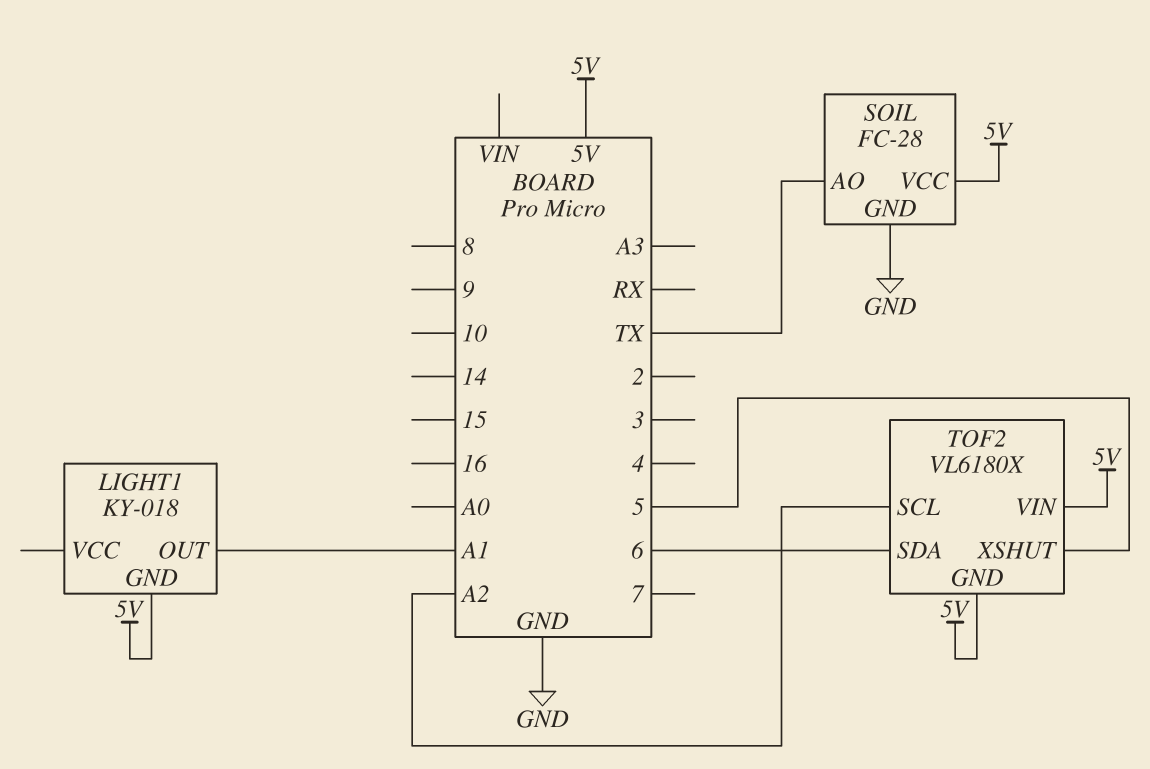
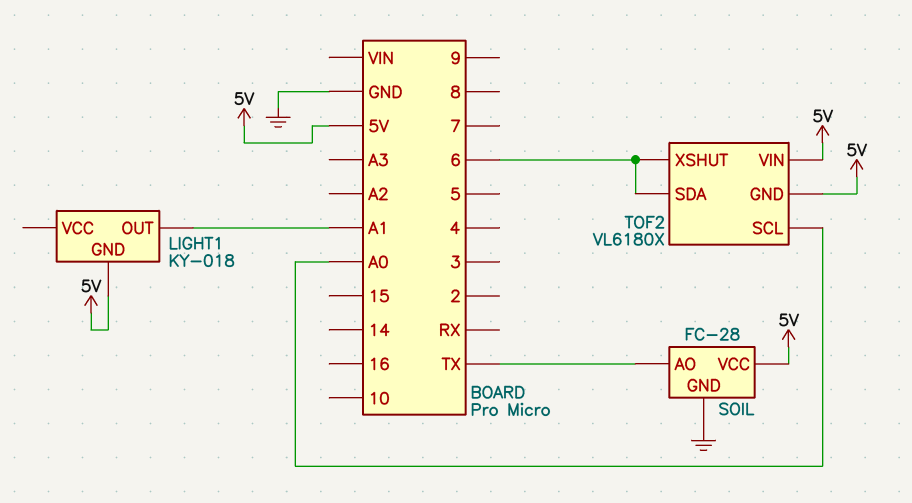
TOF2 pin SCL: A2 -> A0
TOF2 pin XSHUT: 5 -> 6

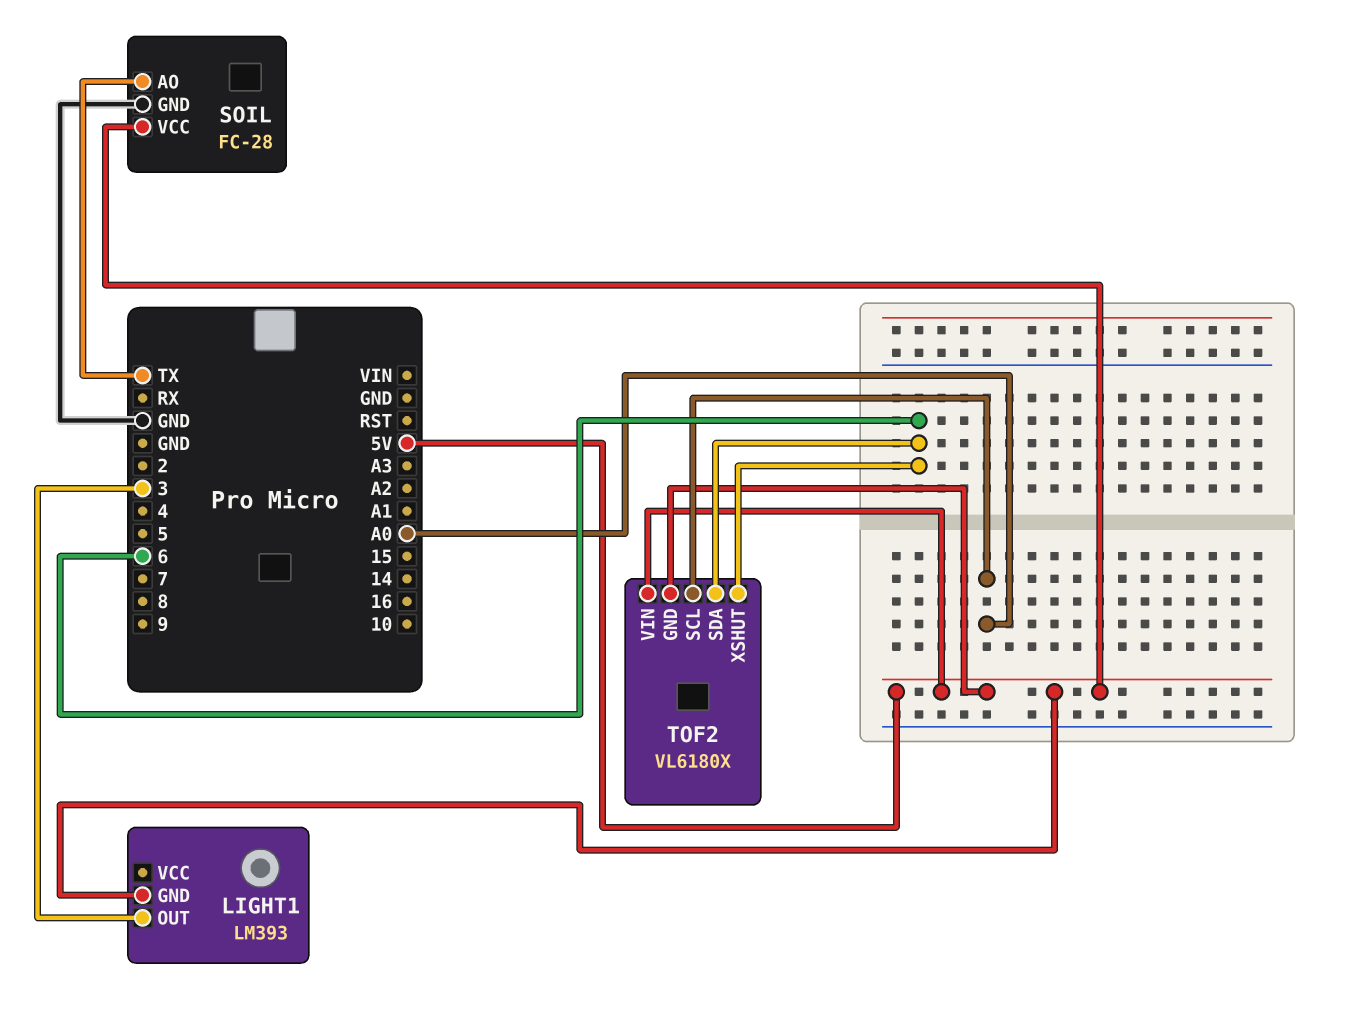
LIGHT1: KY-018 -> LM393
LIGHT1 pin OUT: A1 -> 3

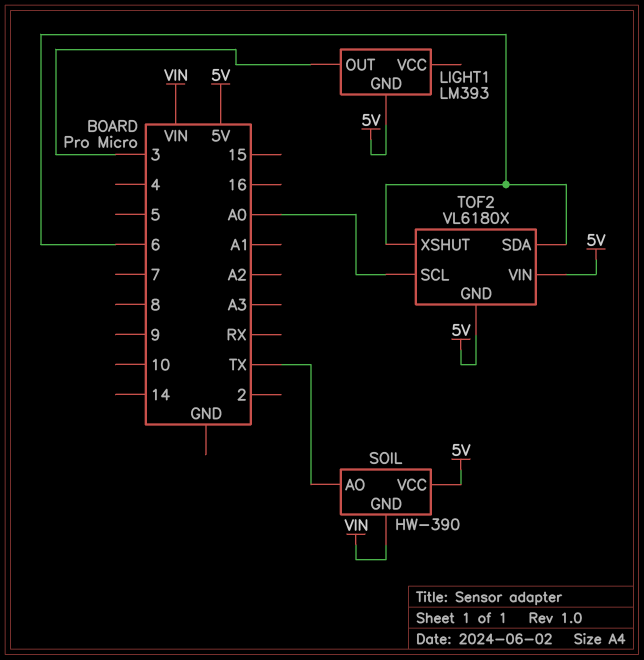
SOIL: FC-28 -> HW-390
SOIL pin GND: GND -> VIN

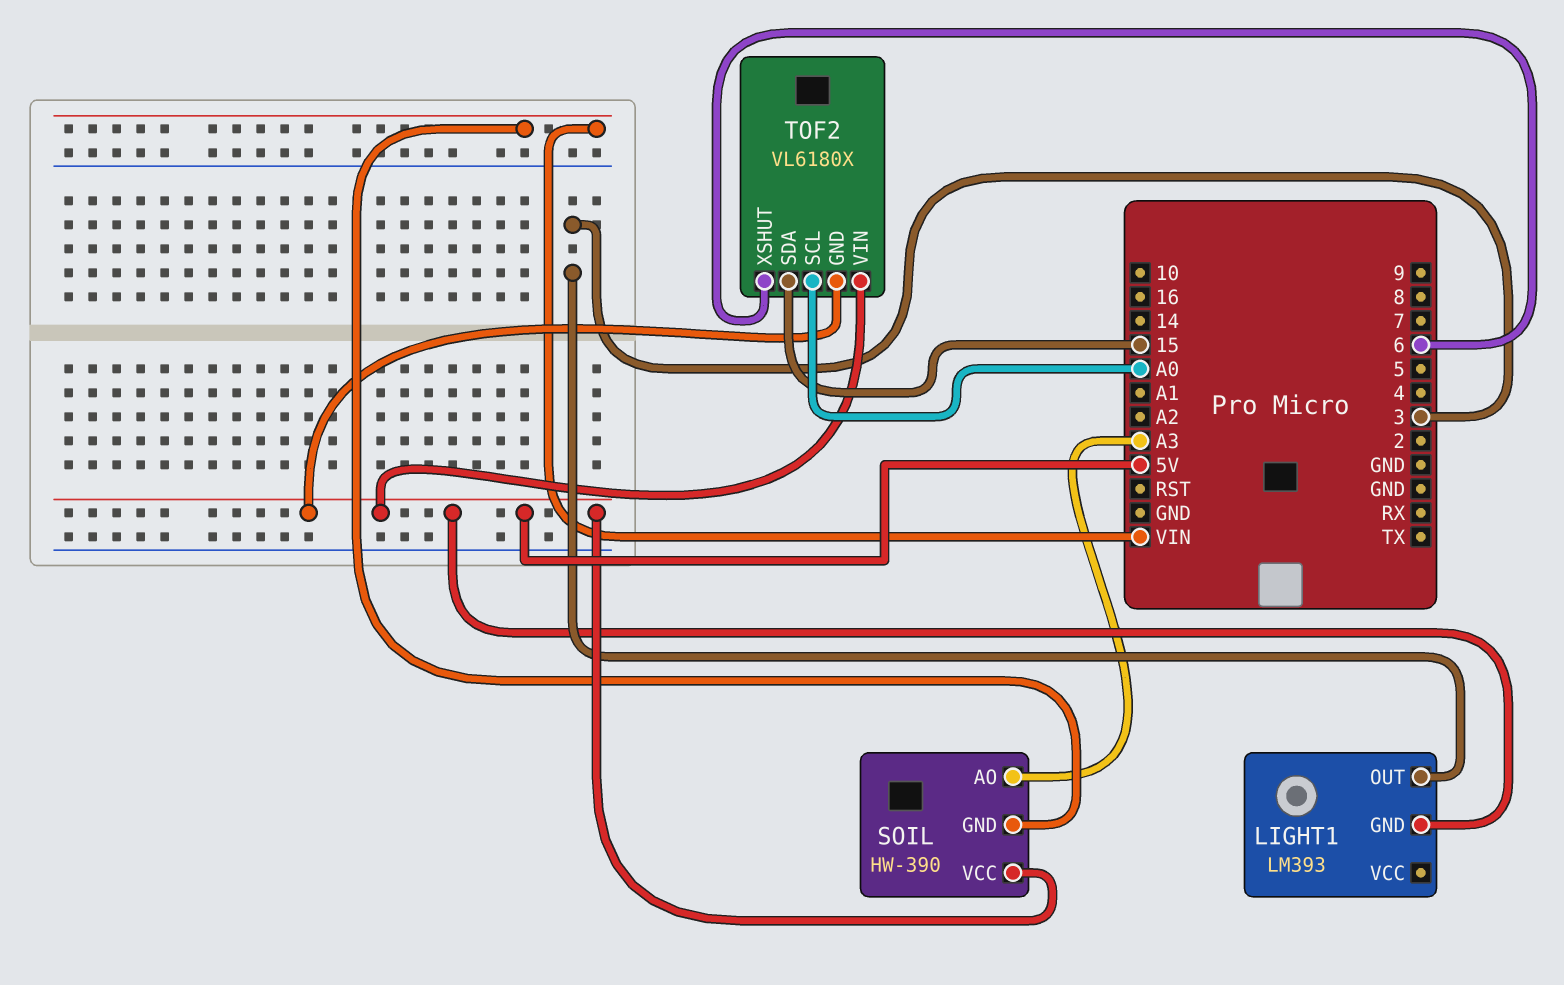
SOIL pin AO: TX -> A3
TOF2 pin SDA: 6 -> 15

